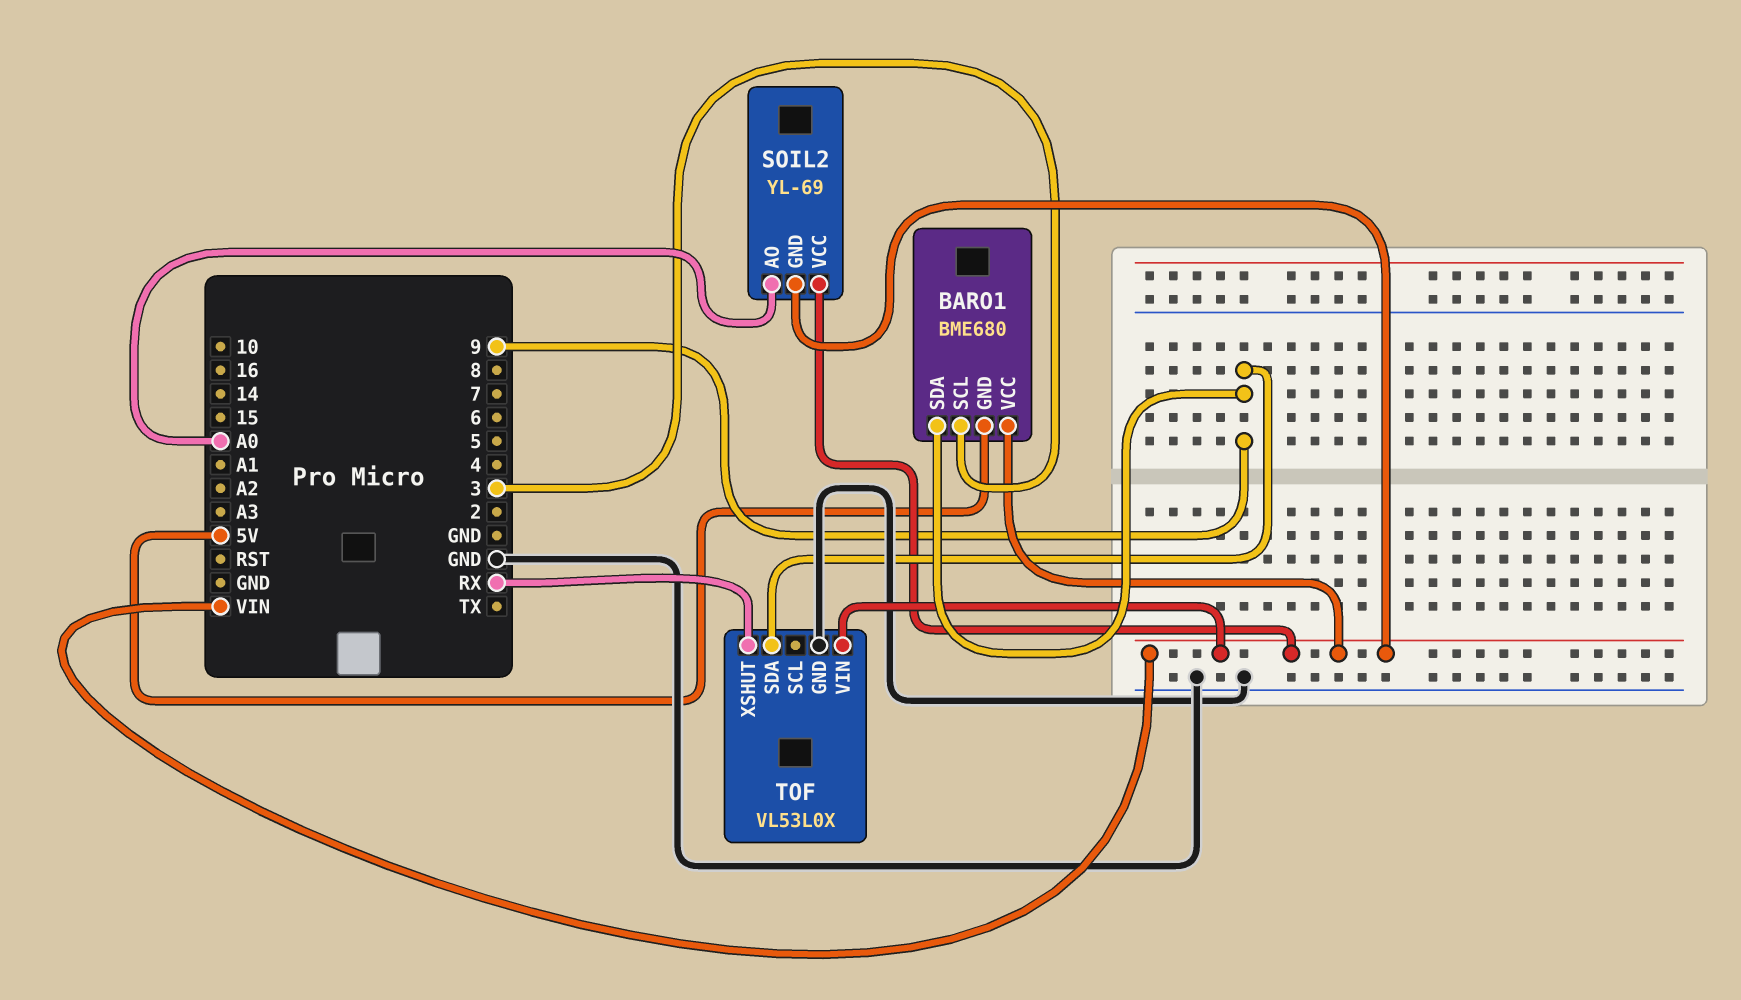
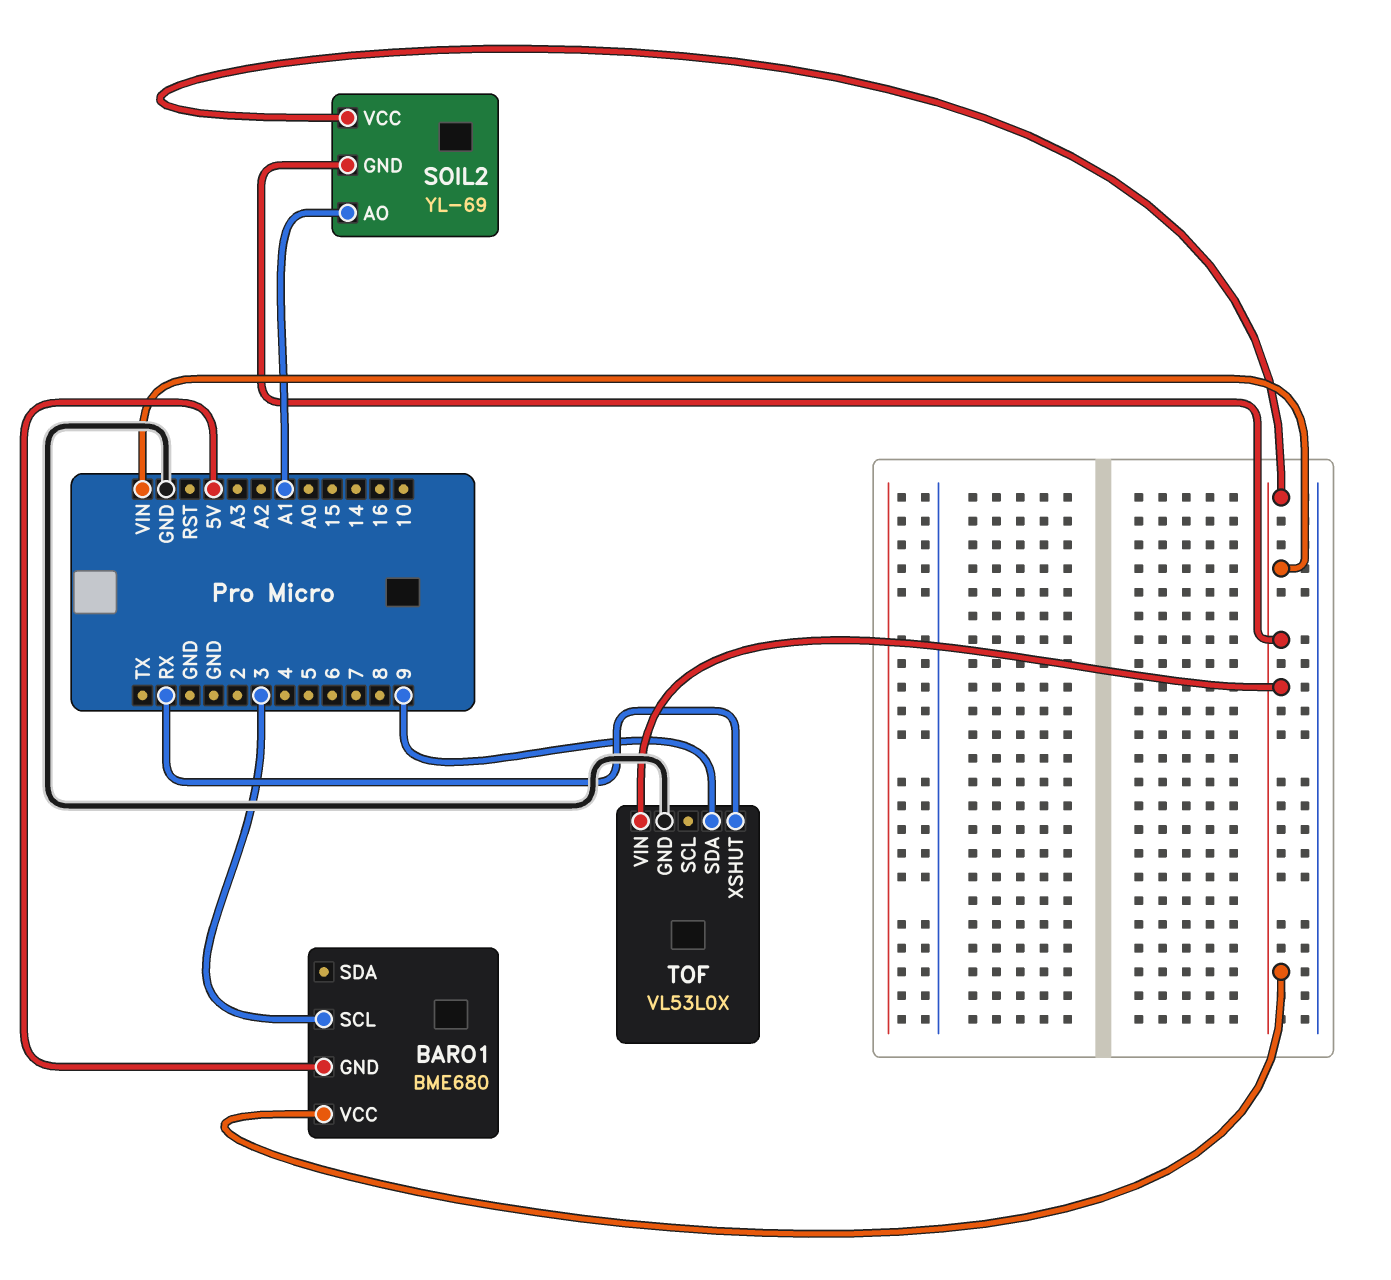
BARO1 pin SDA: 9 -> none
SOIL2 pin AO: A0 -> A1

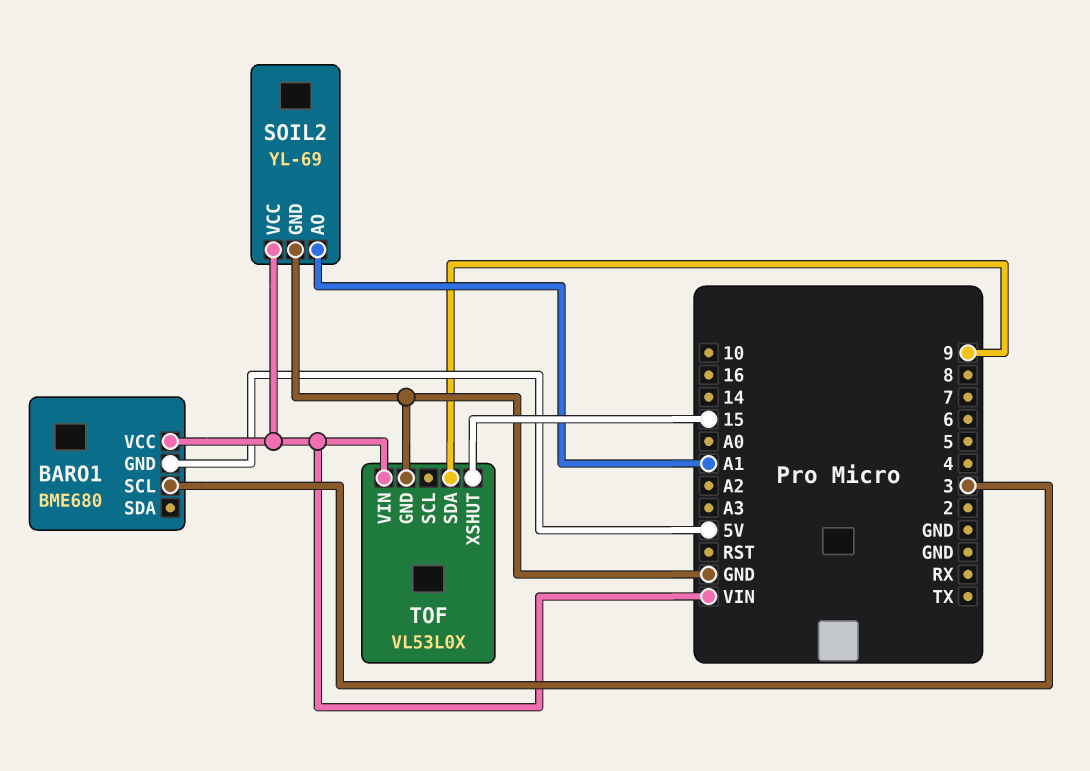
SOIL2 pin GND: VIN -> GND
TOF pin XSHUT: RX -> 15

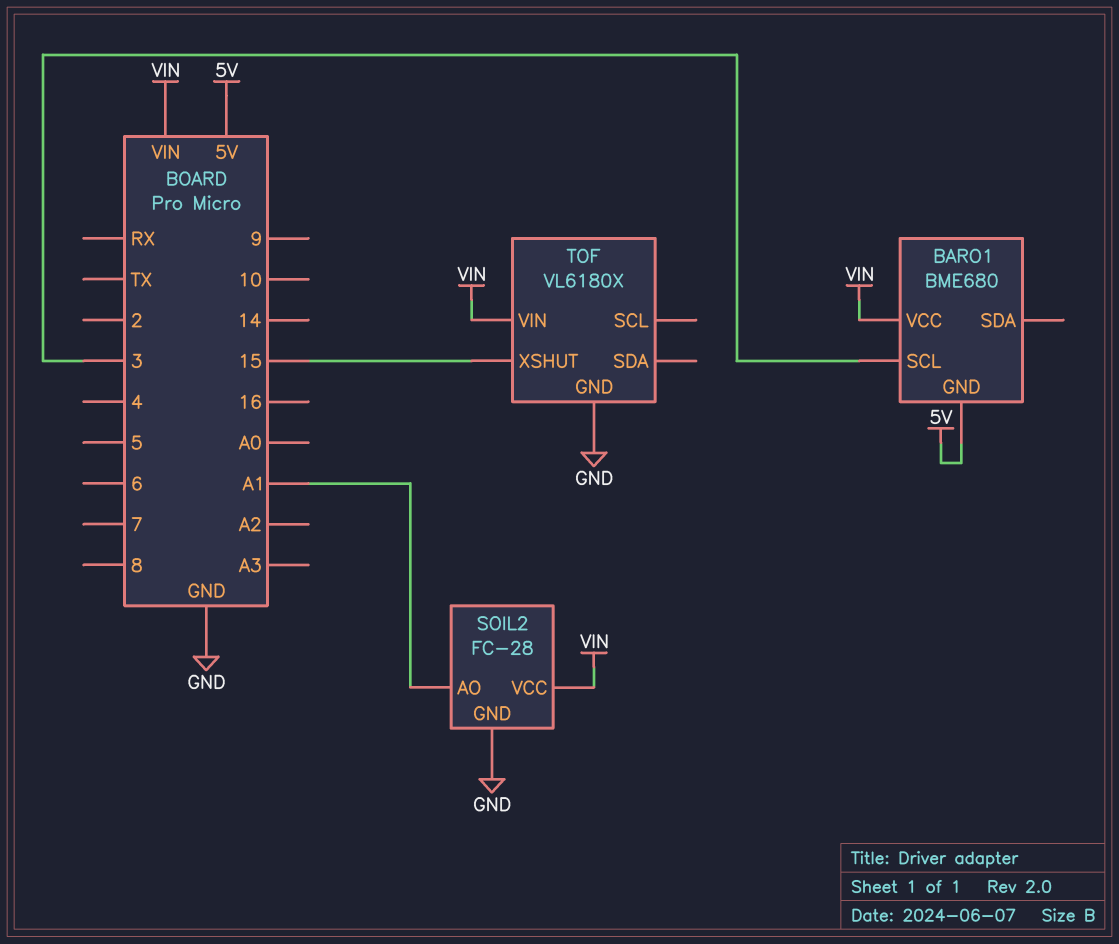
SOIL2: YL-69 -> FC-28
TOF: VL53L0X -> VL6180X
TOF pin SDA: 9 -> none

